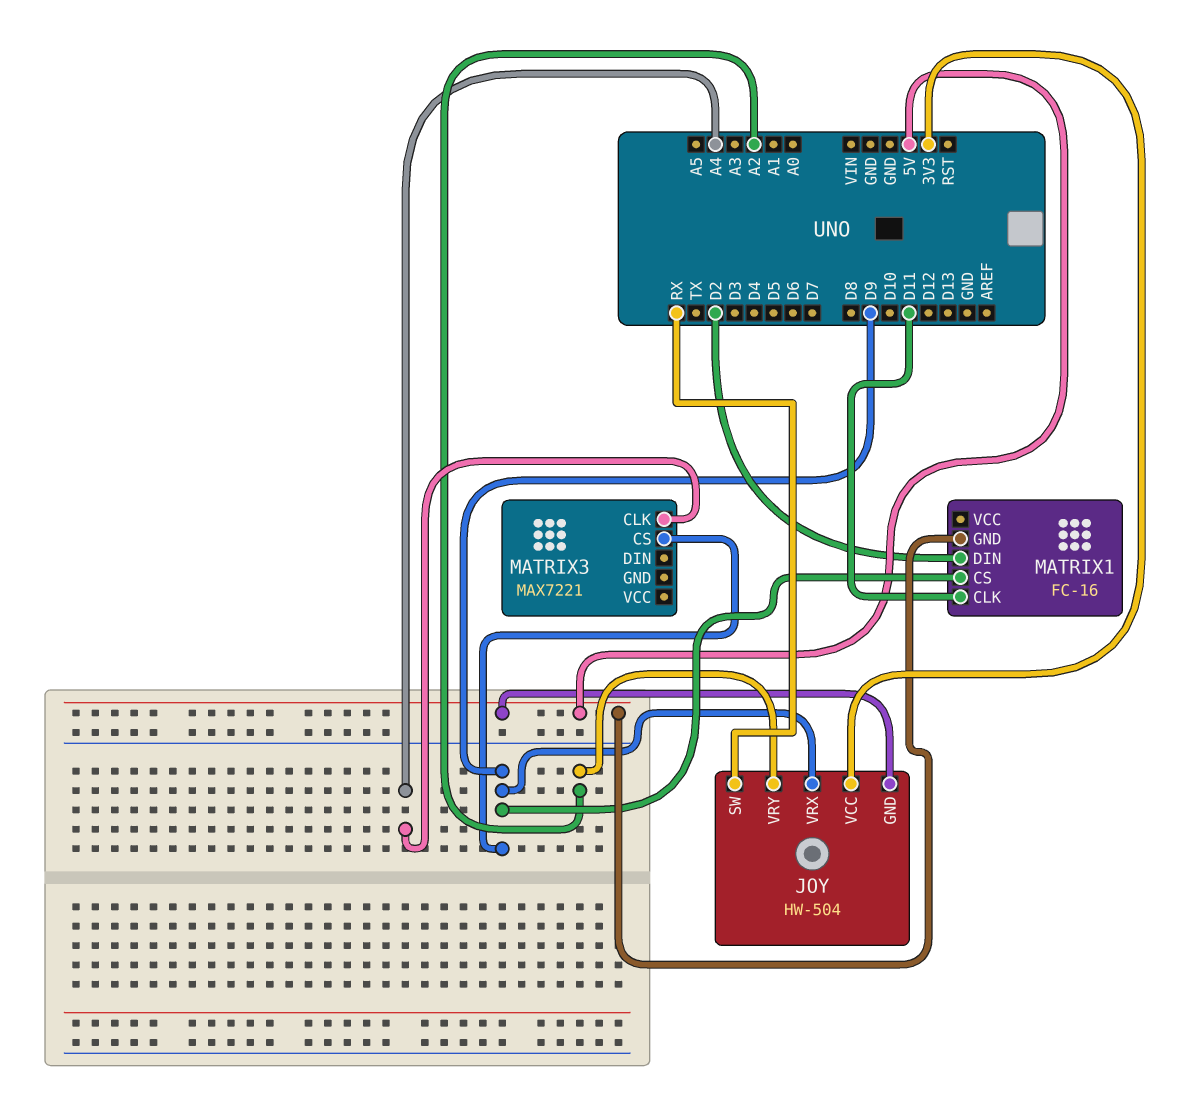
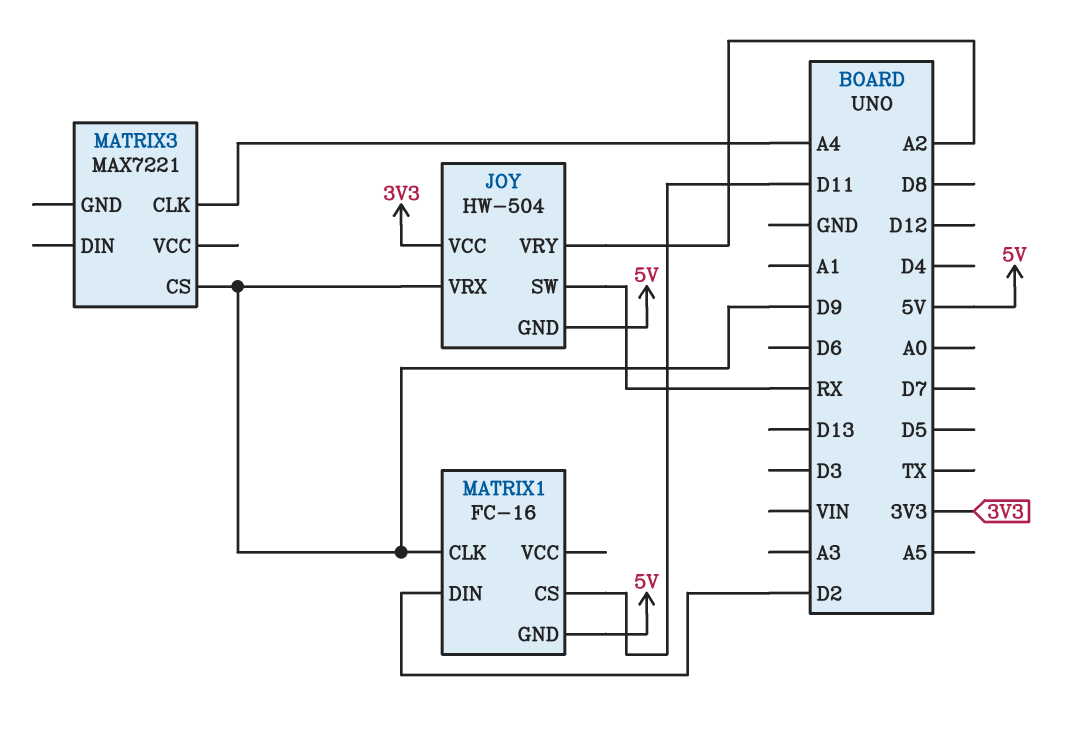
MATRIX1 pin CLK: D11 -> D9
MATRIX1 pin CS: D9 -> D11

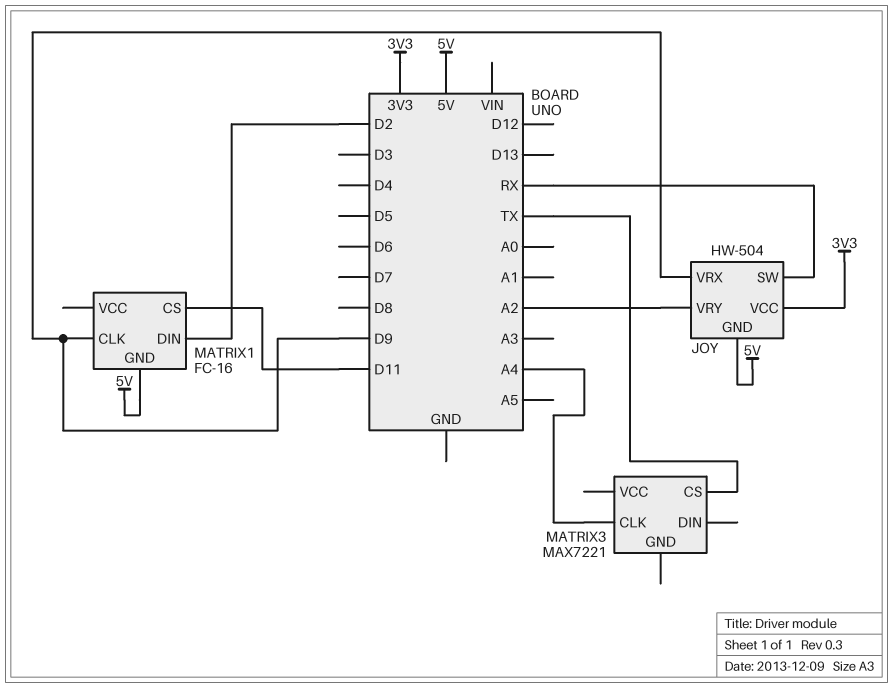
MATRIX3 pin CS: D9 -> TX

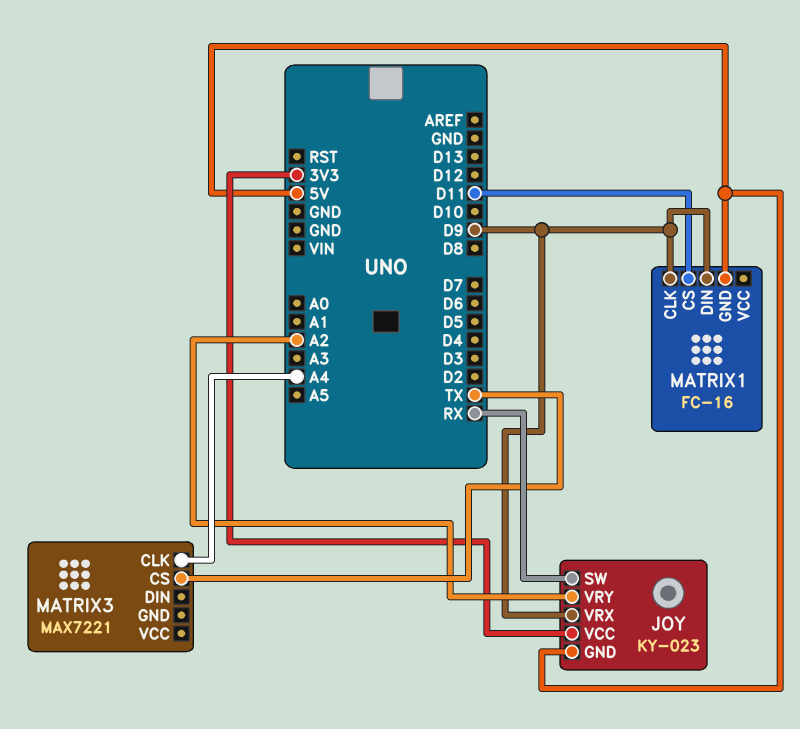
JOY: HW-504 -> KY-023
MATRIX1 pin DIN: D2 -> D9

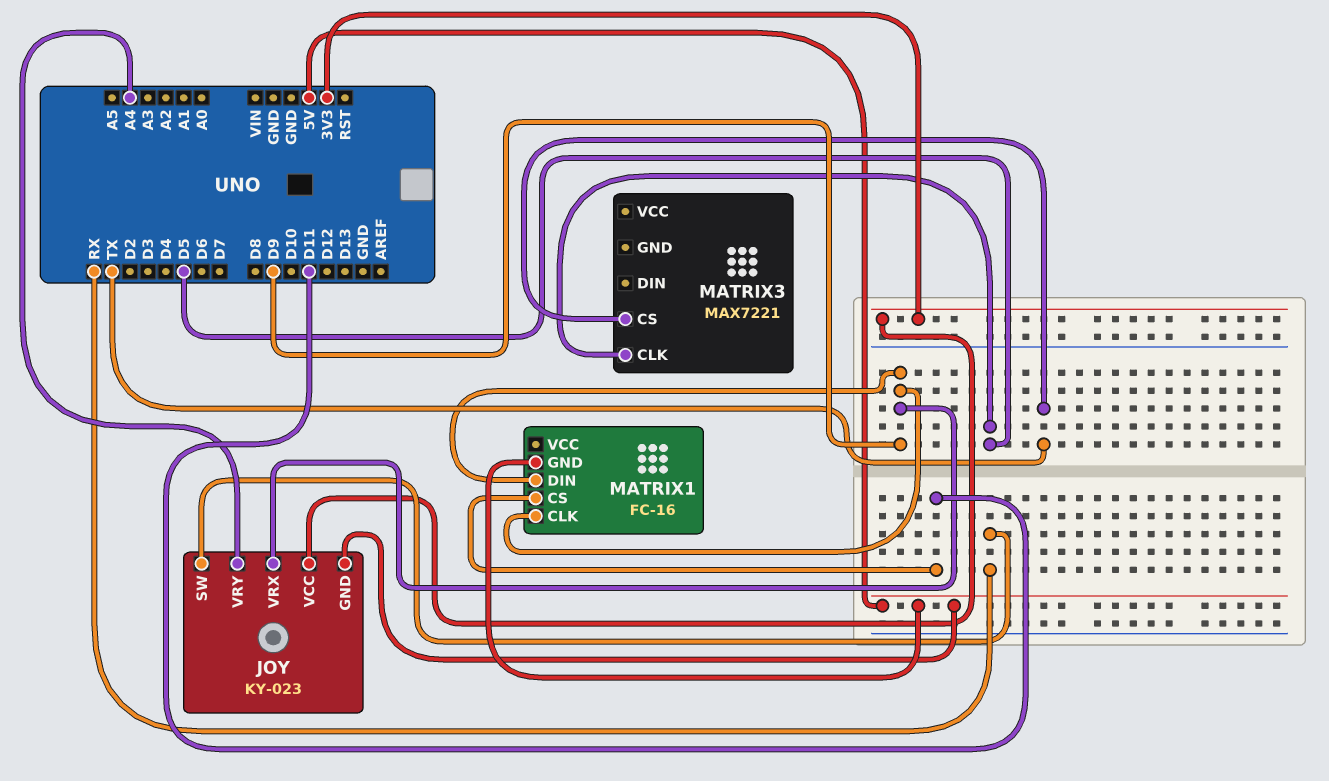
JOY pin VRY: A2 -> A4
MATRIX3 pin CLK: A4 -> D5

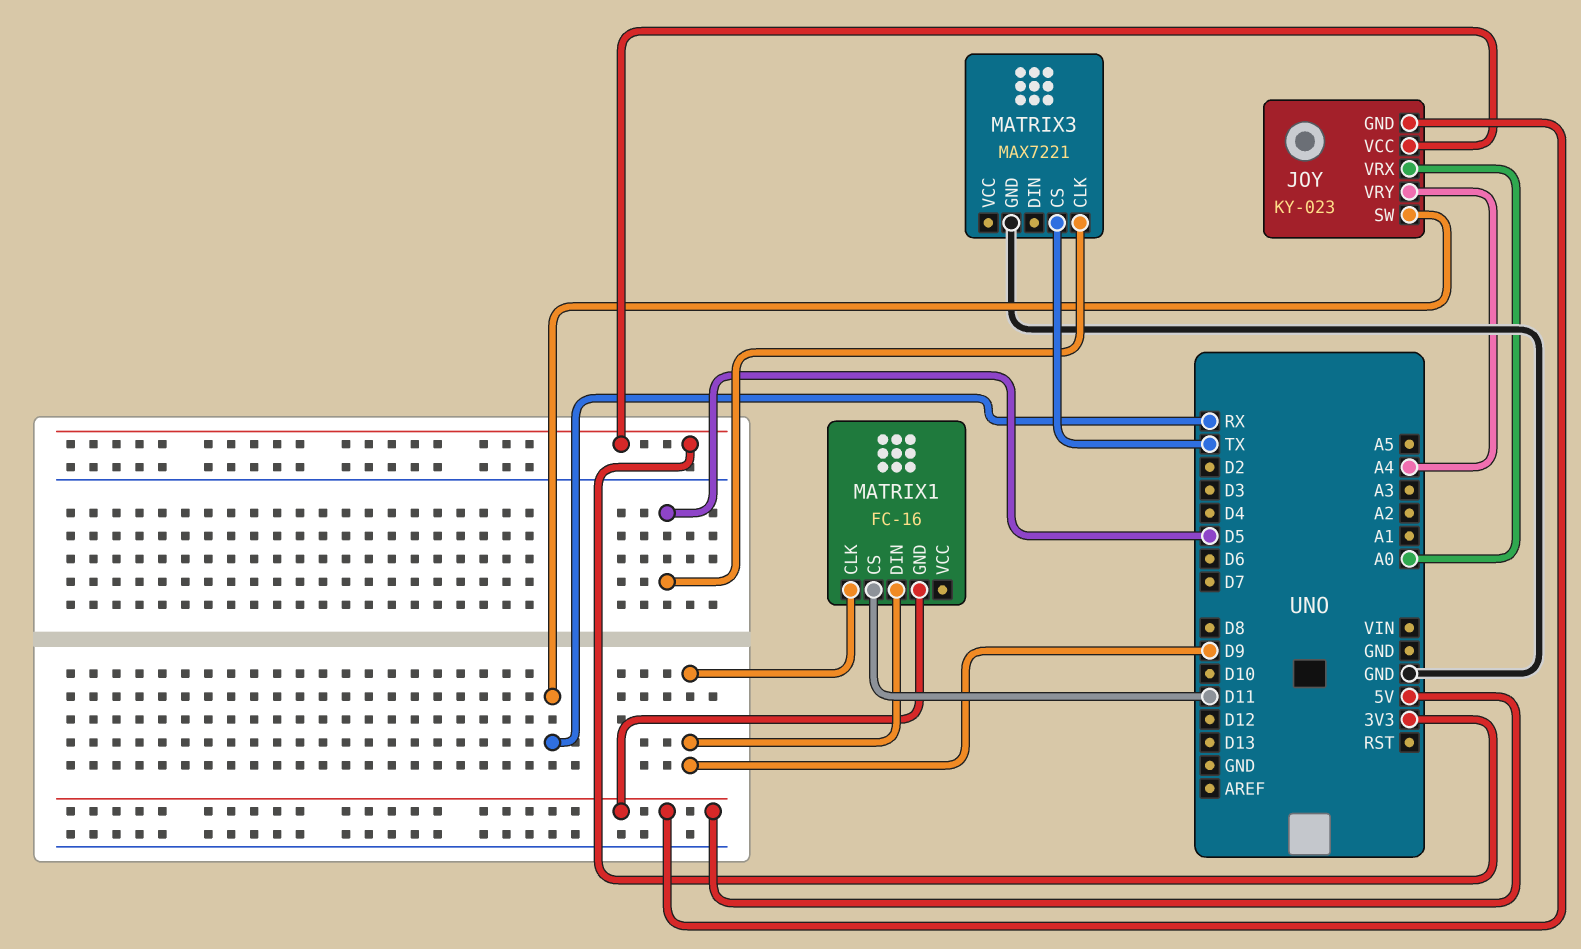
JOY pin VRX: D9 -> A0
MATRIX3 pin GND: none -> GND

